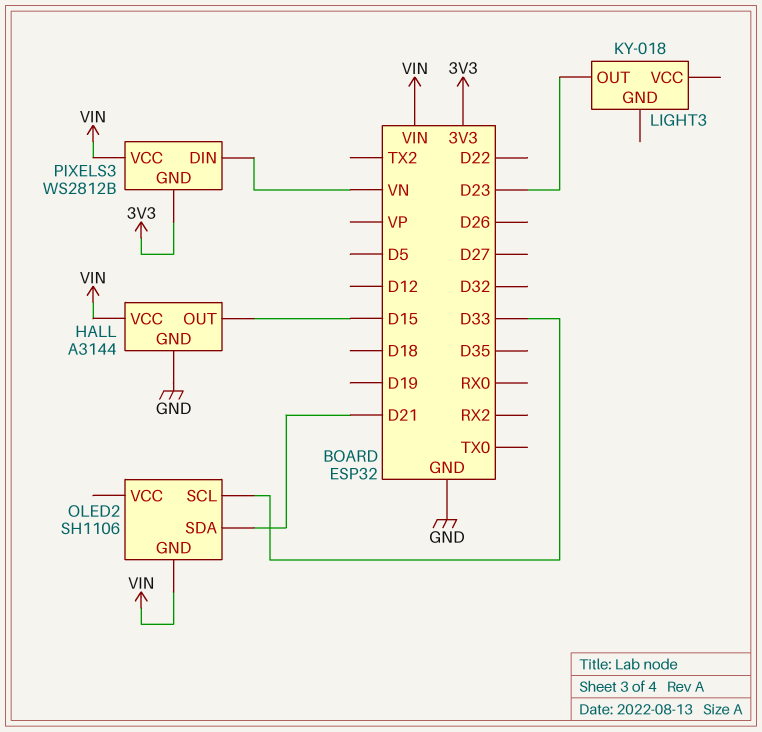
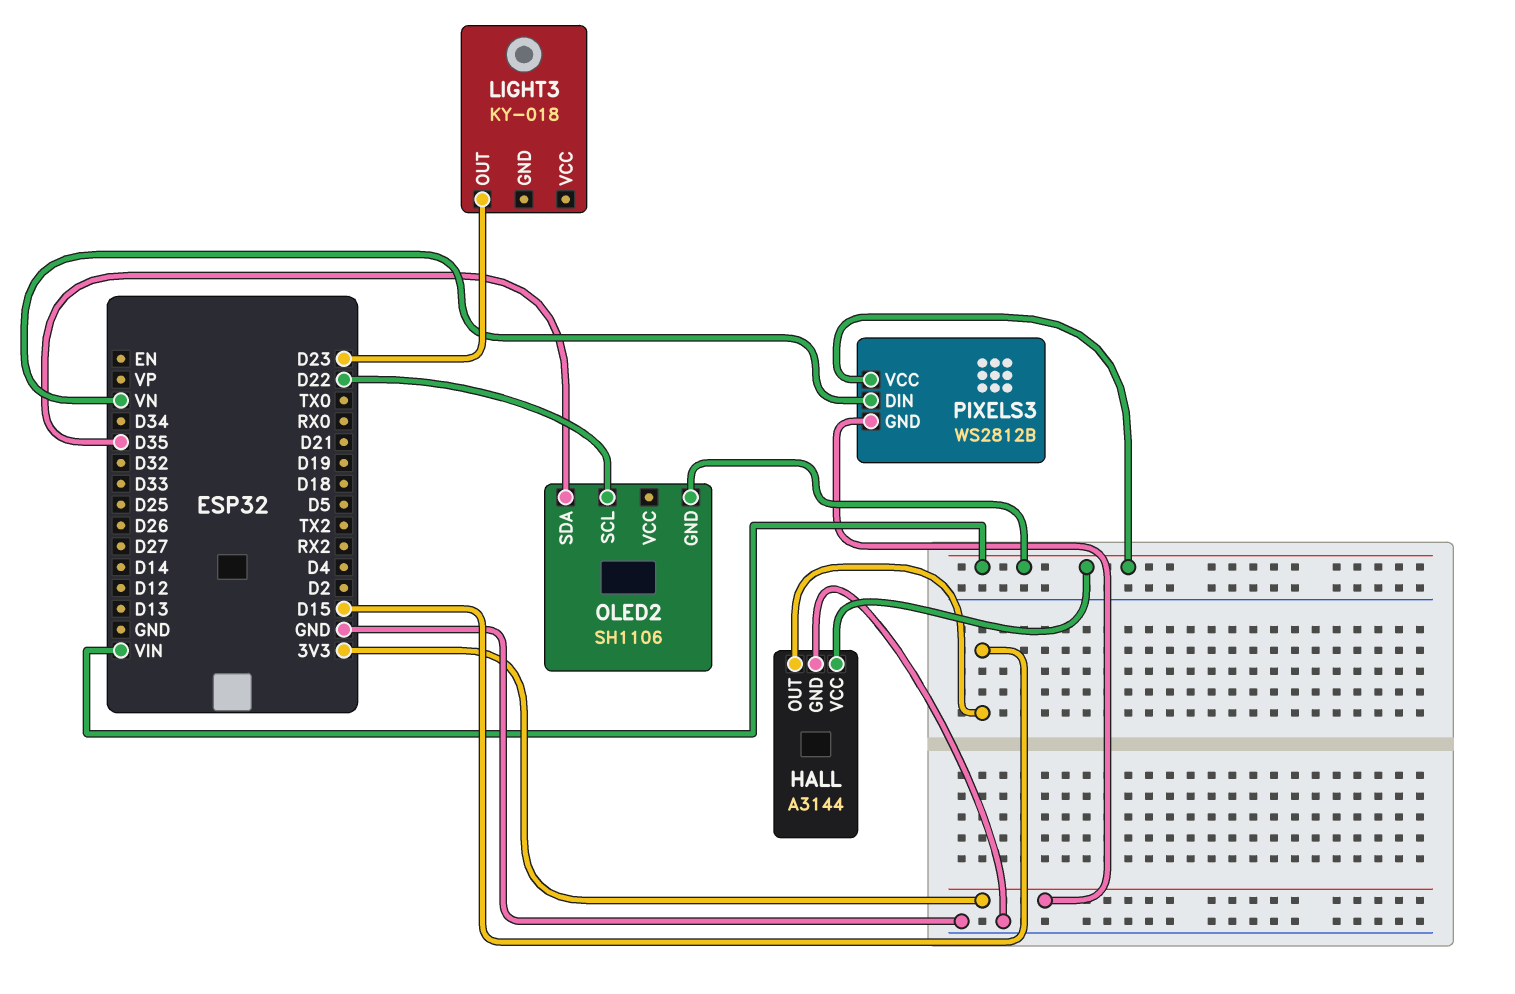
OLED2 pin SCL: D33 -> D22
OLED2 pin SDA: D21 -> D35

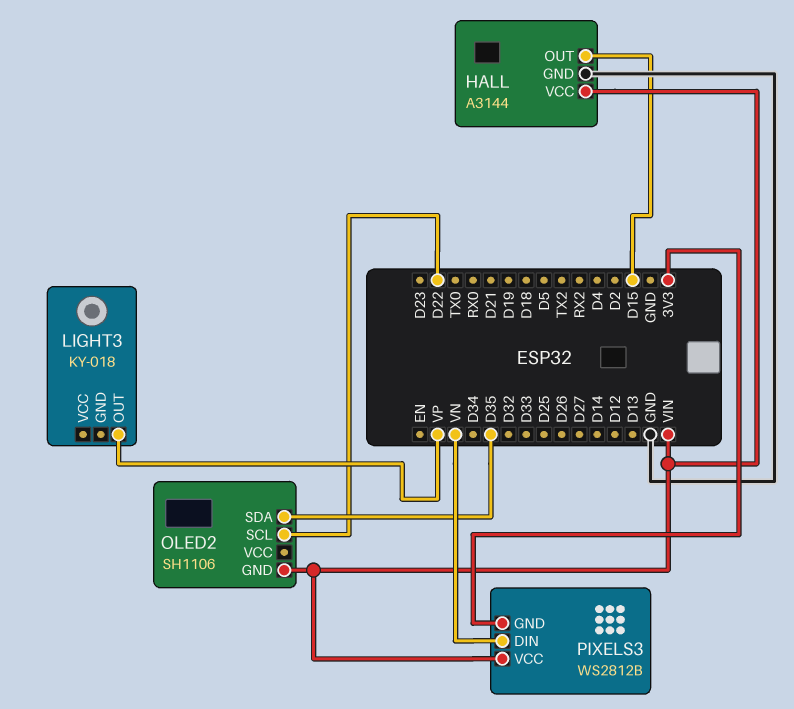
LIGHT3 pin OUT: D23 -> VP

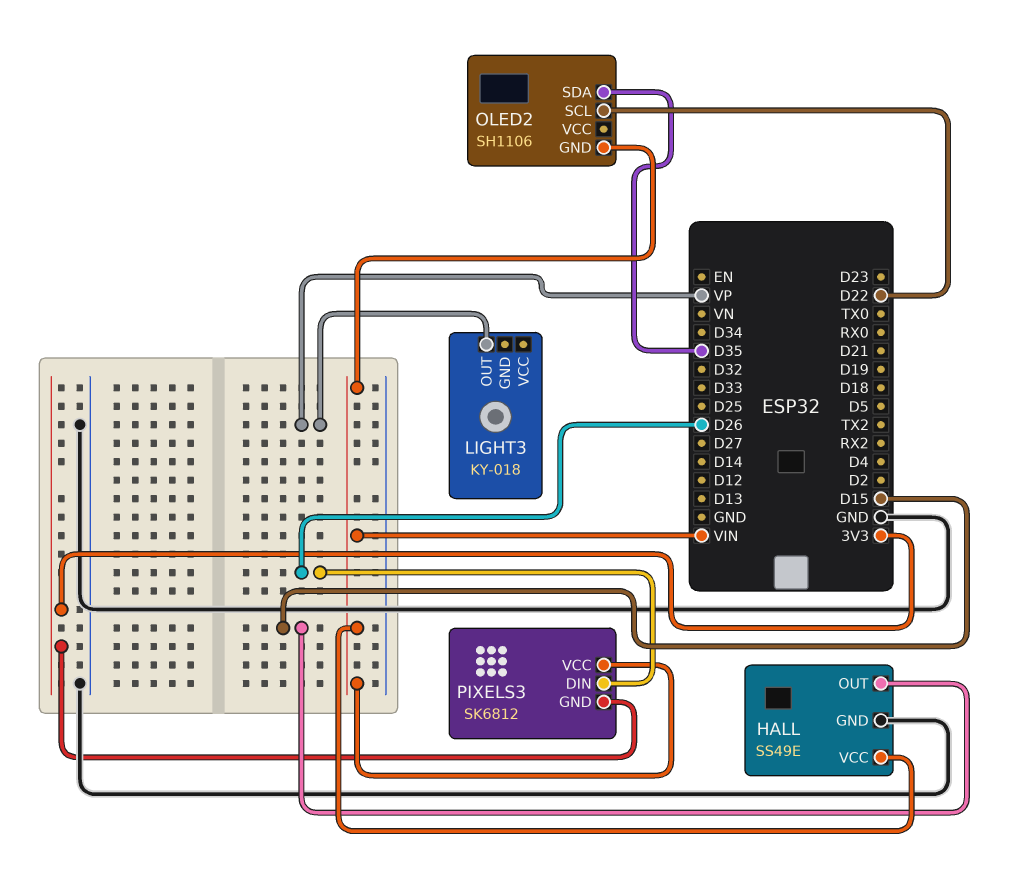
HALL: A3144 -> SS49E
PIXELS3: WS2812B -> SK6812
PIXELS3 pin DIN: VN -> D26

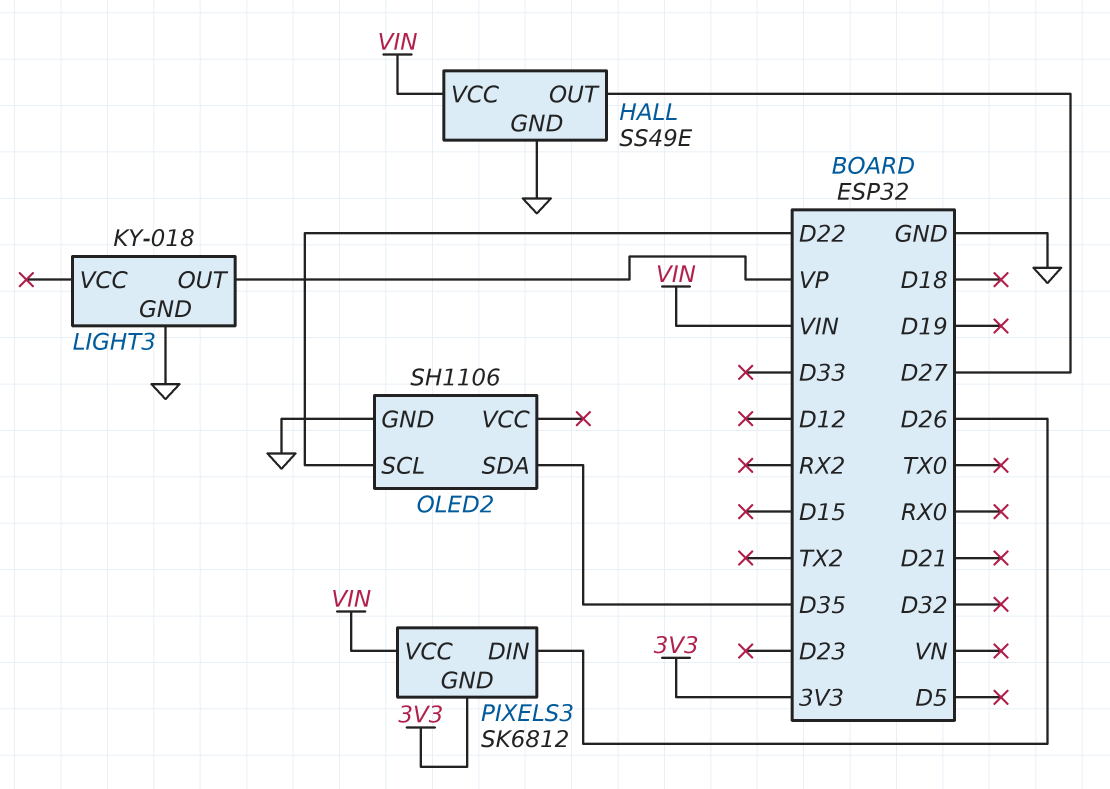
HALL pin OUT: D15 -> D27
LIGHT3 pin GND: none -> GND
OLED2 pin GND: VIN -> GND

